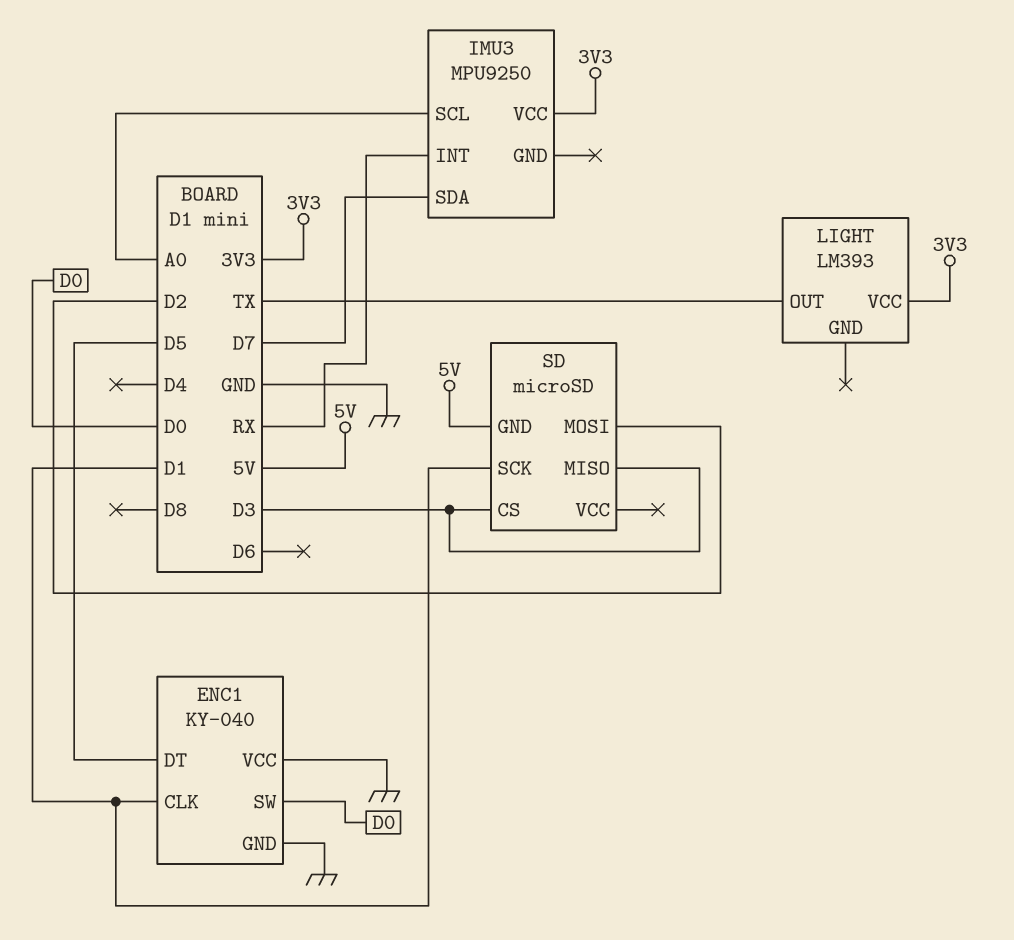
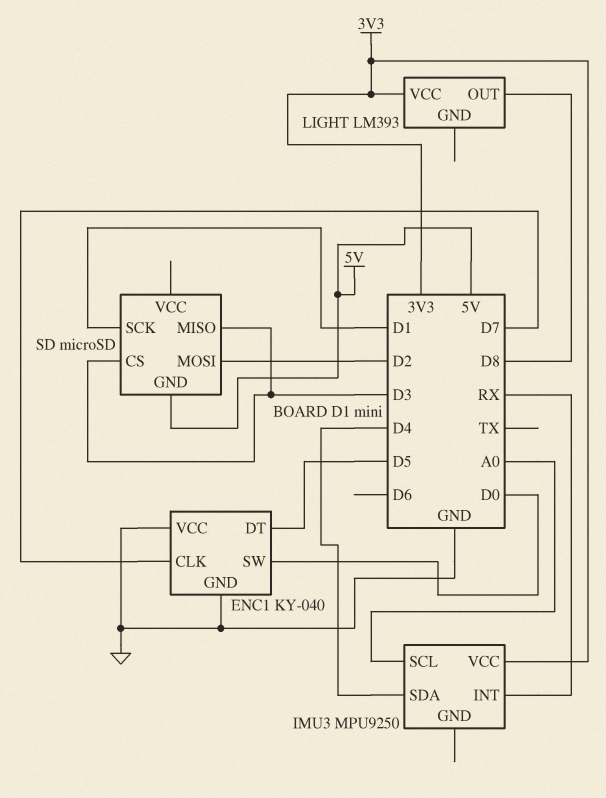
ENC1 pin CLK: D1 -> D7
IMU3 pin SDA: D7 -> D4
LIGHT pin OUT: TX -> D8

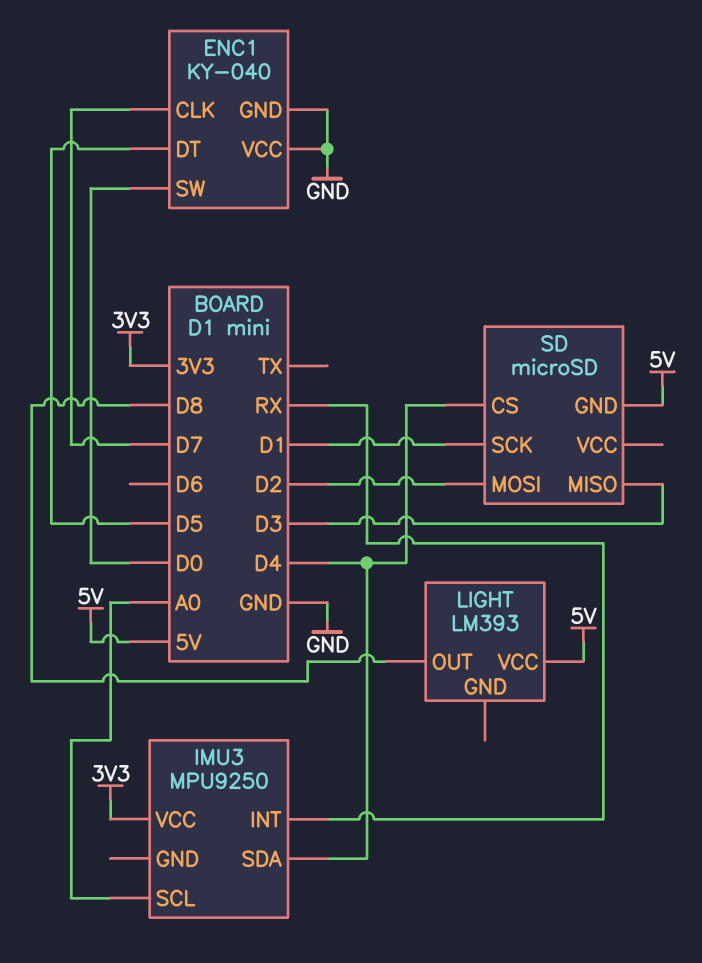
LIGHT pin VCC: 3V3 -> 5V
SD pin CS: D3 -> D4

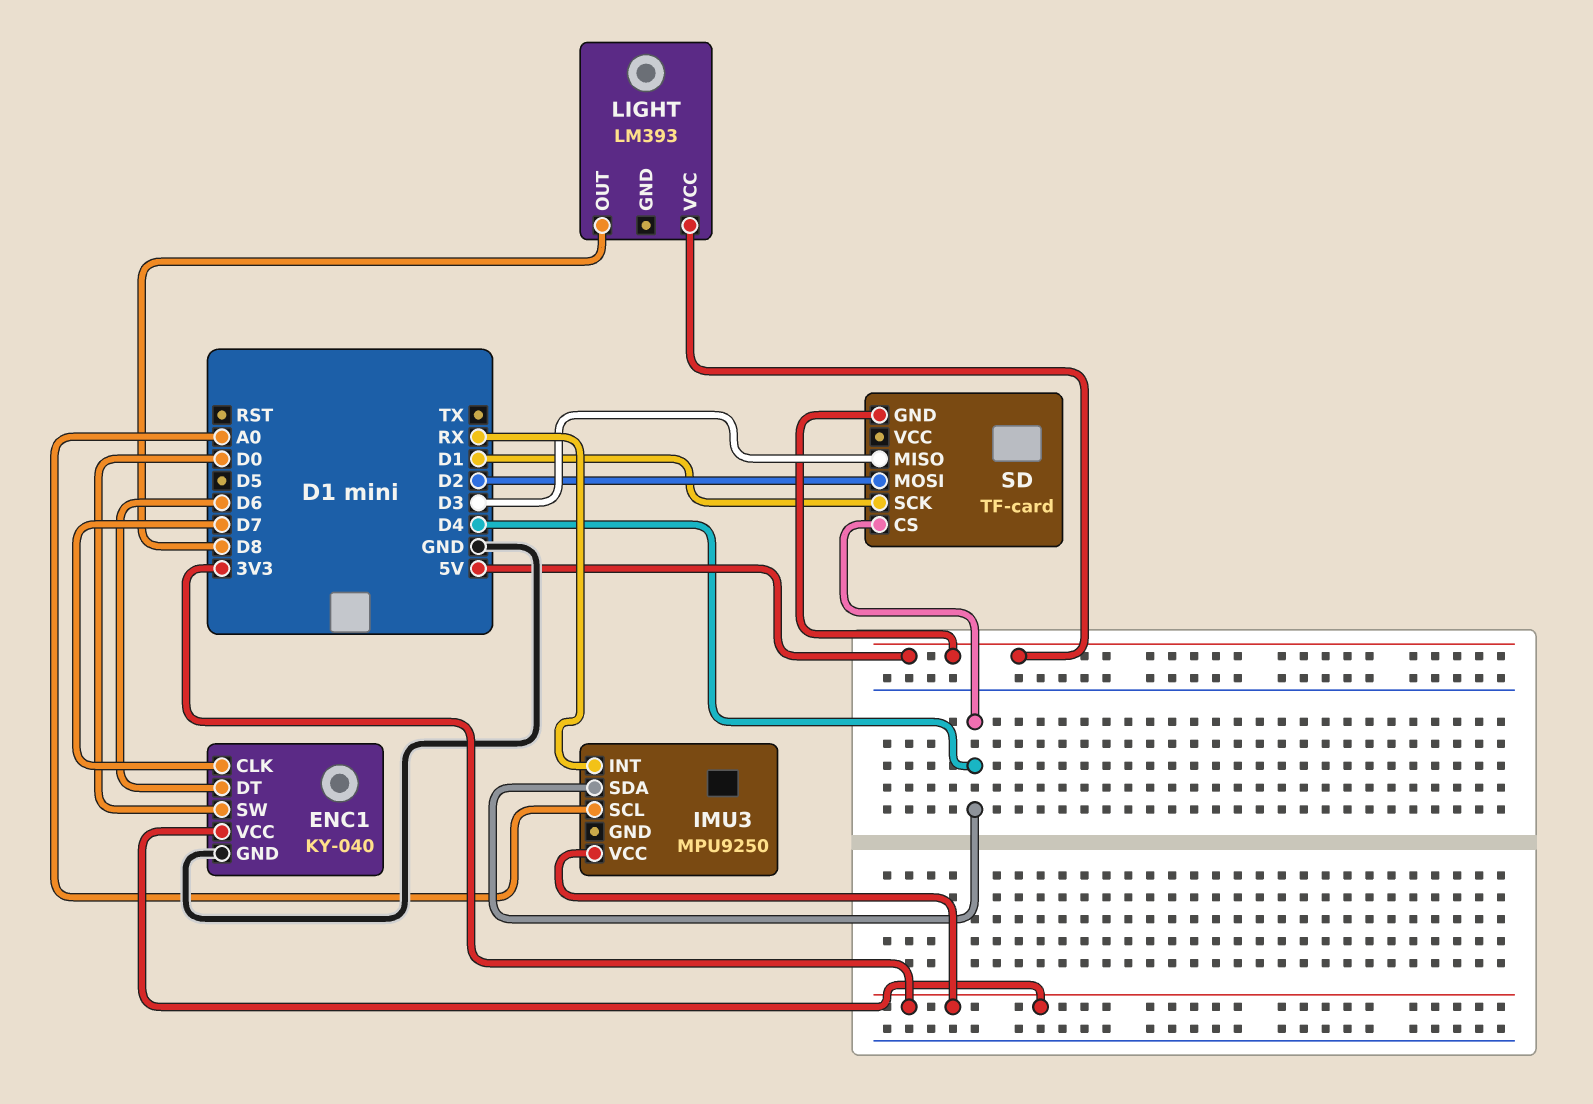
ENC1 pin DT: D5 -> D6
ENC1 pin VCC: GND -> 3V3
SD: microSD -> TF-card

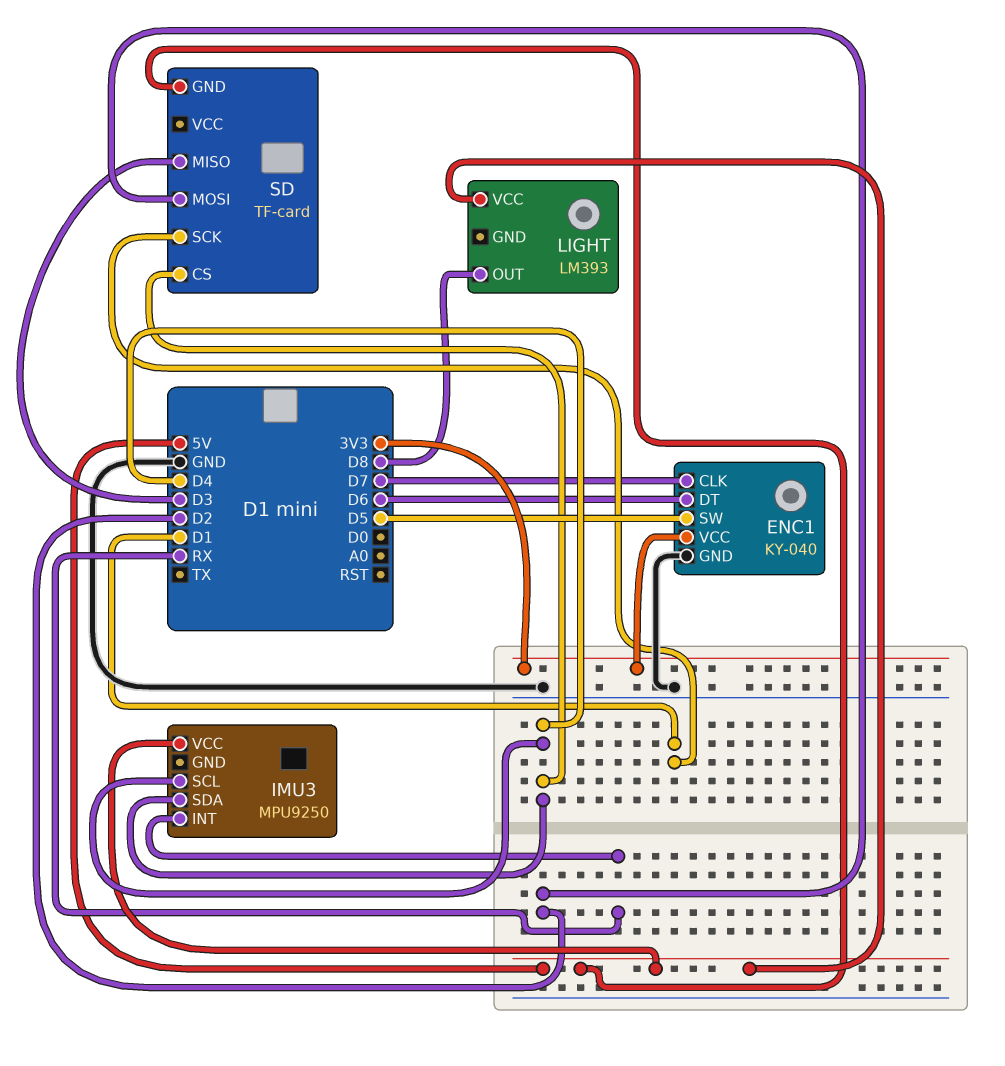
ENC1 pin SW: D0 -> D5
IMU3 pin SCL: A0 -> D4
IMU3 pin VCC: 3V3 -> 5V

